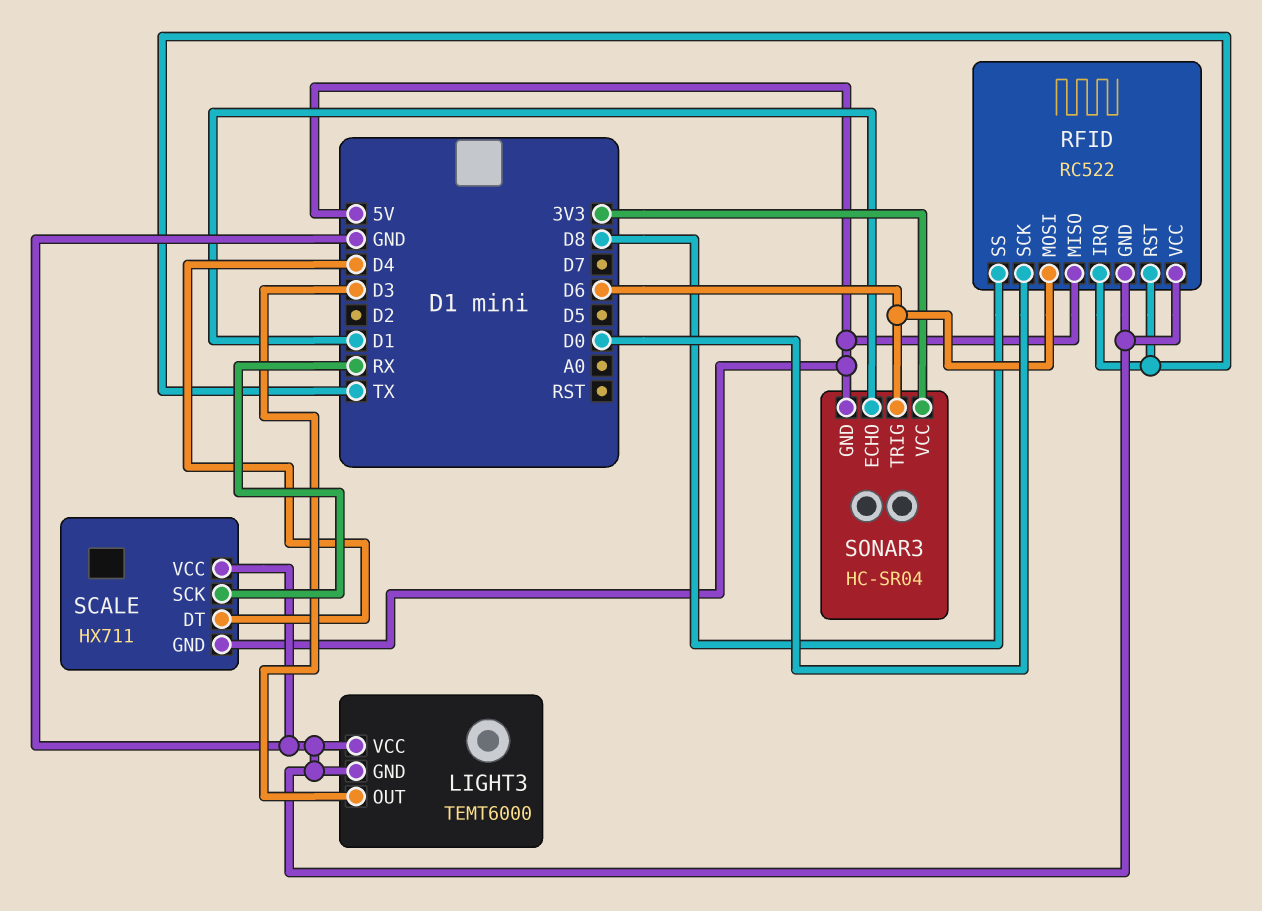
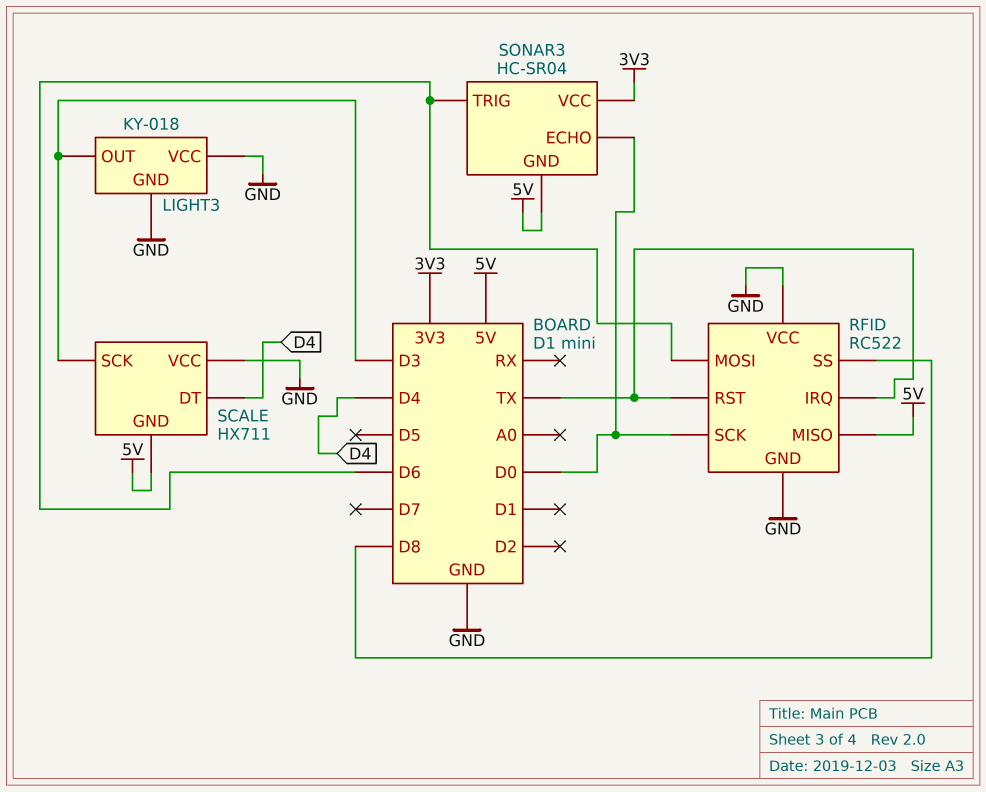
LIGHT3: TEMT6000 -> KY-018
SCALE pin SCK: RX -> D3
SONAR3 pin ECHO: D1 -> D0

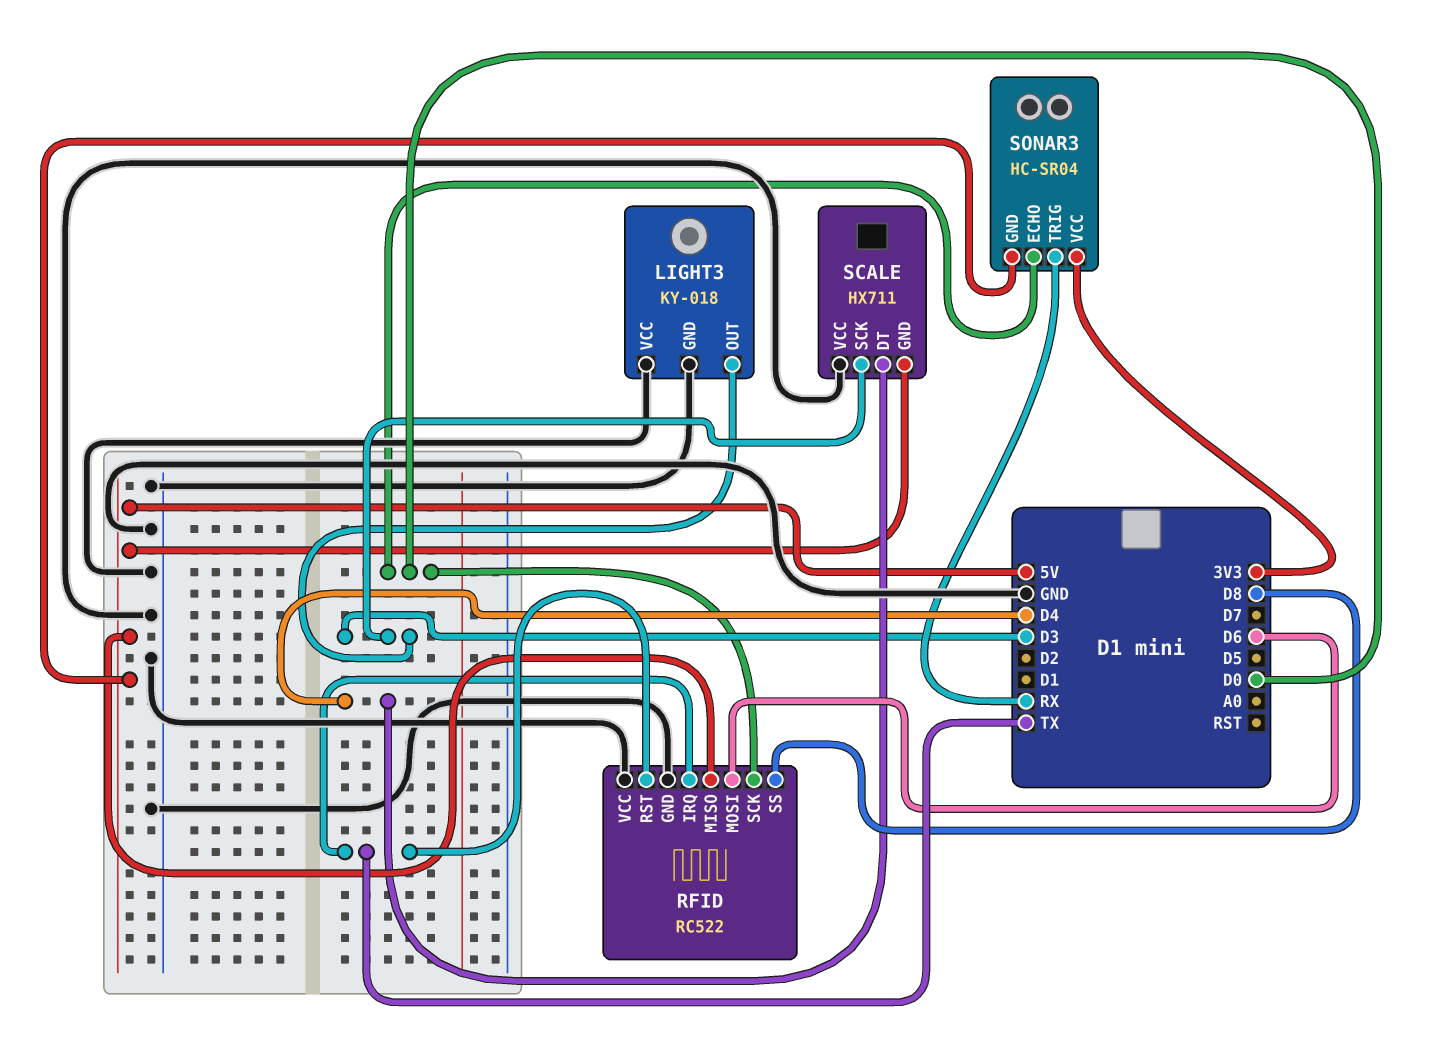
SONAR3 pin TRIG: D6 -> RX

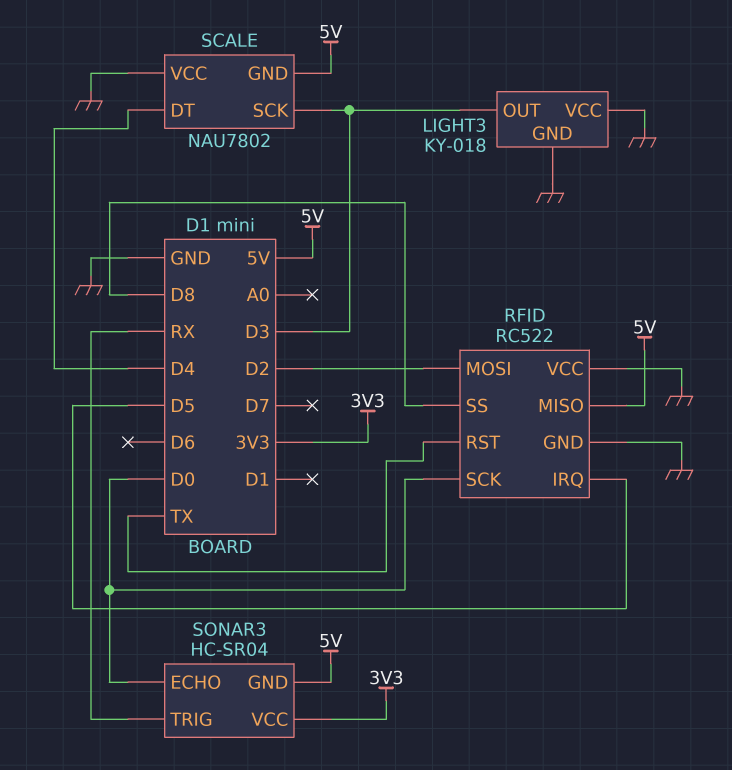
RFID pin IRQ: TX -> D5
RFID pin MOSI: D6 -> D2
SCALE: HX711 -> NAU7802

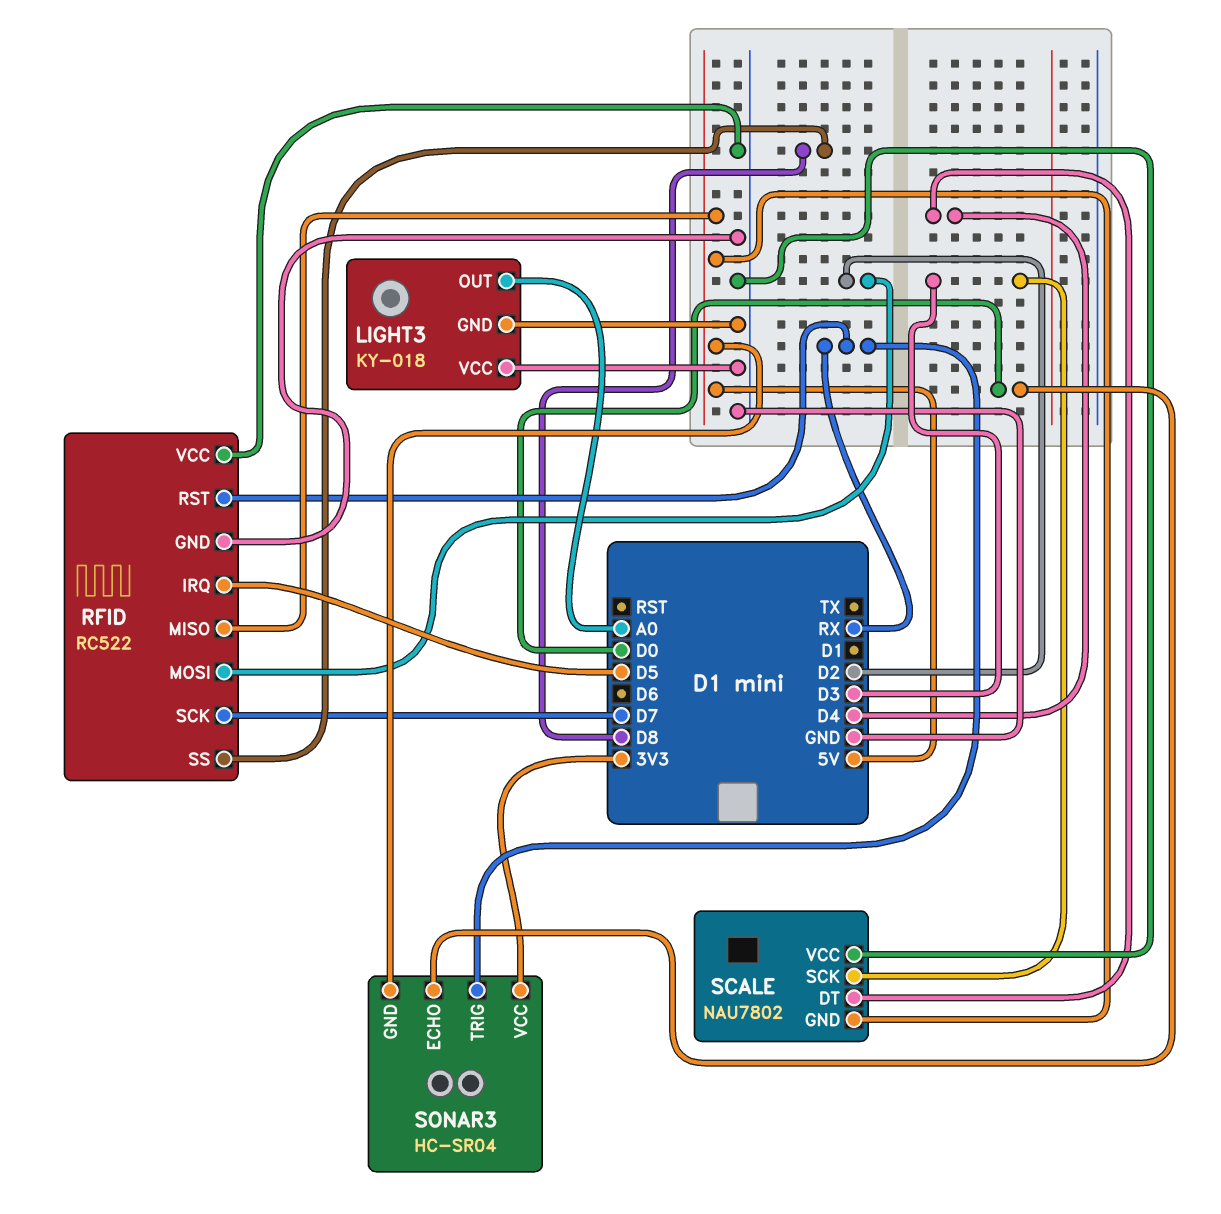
LIGHT3 pin OUT: D3 -> A0
RFID pin RST: TX -> RX
RFID pin SCK: D0 -> D7

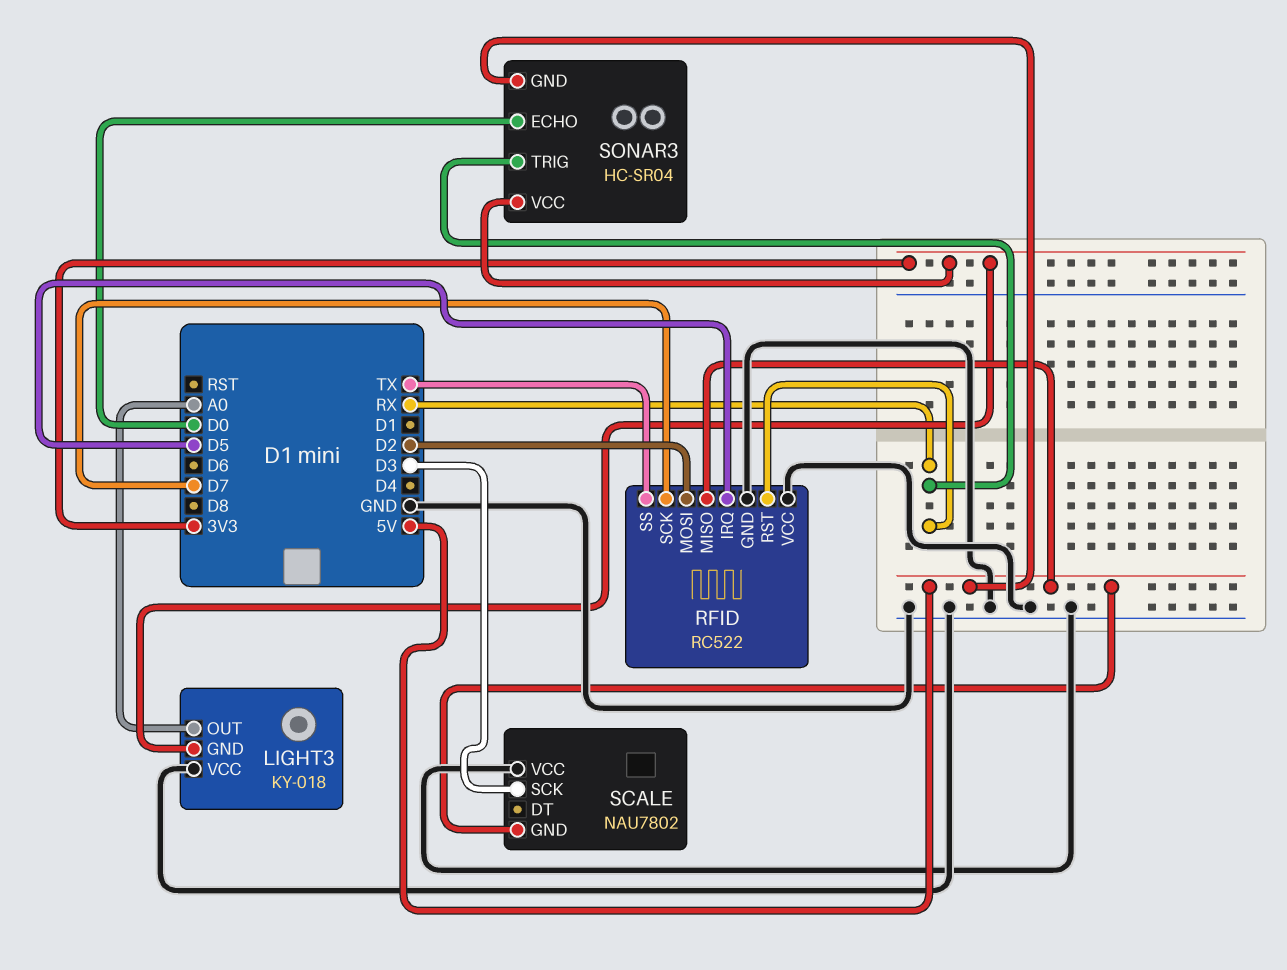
LIGHT3 pin GND: GND -> 3V3
RFID pin SS: D8 -> TX
SCALE pin DT: D4 -> none

